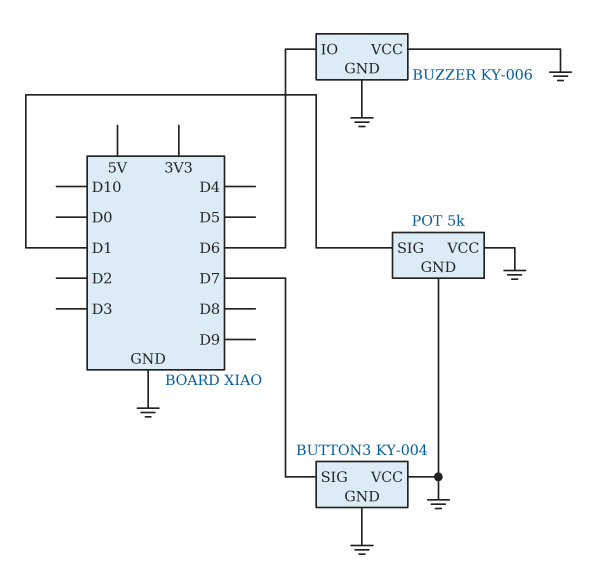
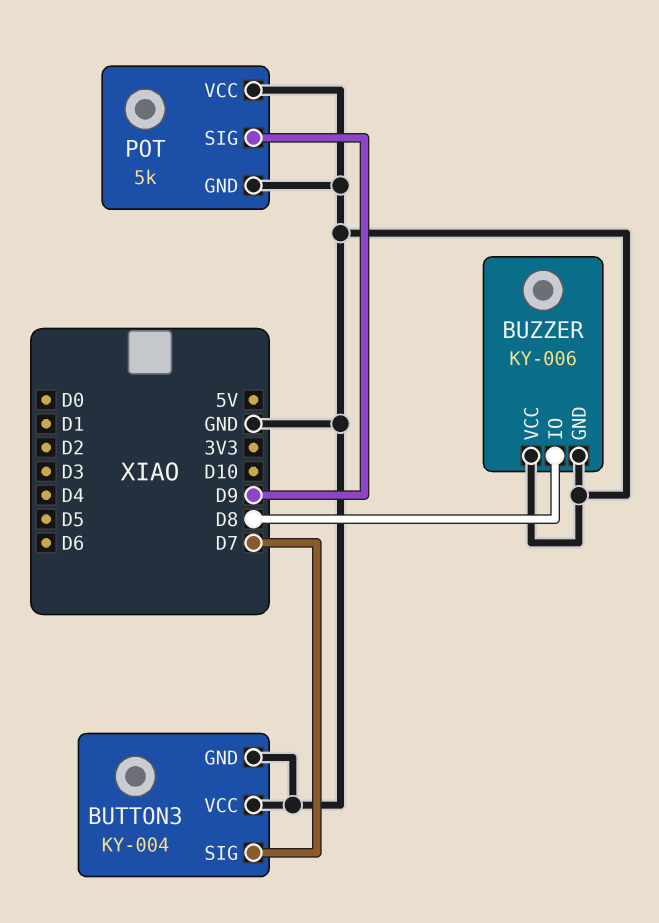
BUZZER pin IO: D6 -> D8
POT pin SIG: D1 -> D9

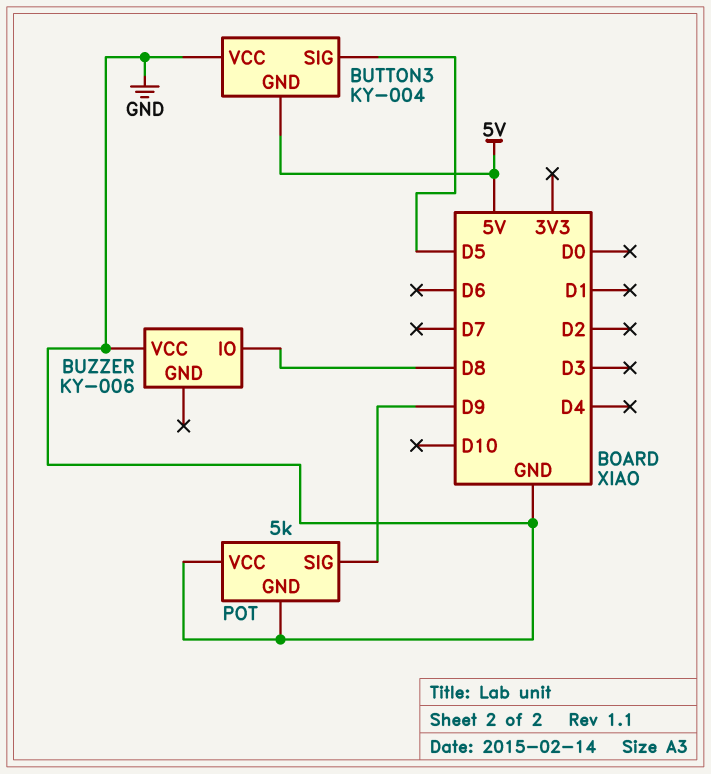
BUTTON3 pin GND: GND -> 5V
BUTTON3 pin SIG: D7 -> D5
BUZZER pin GND: GND -> none

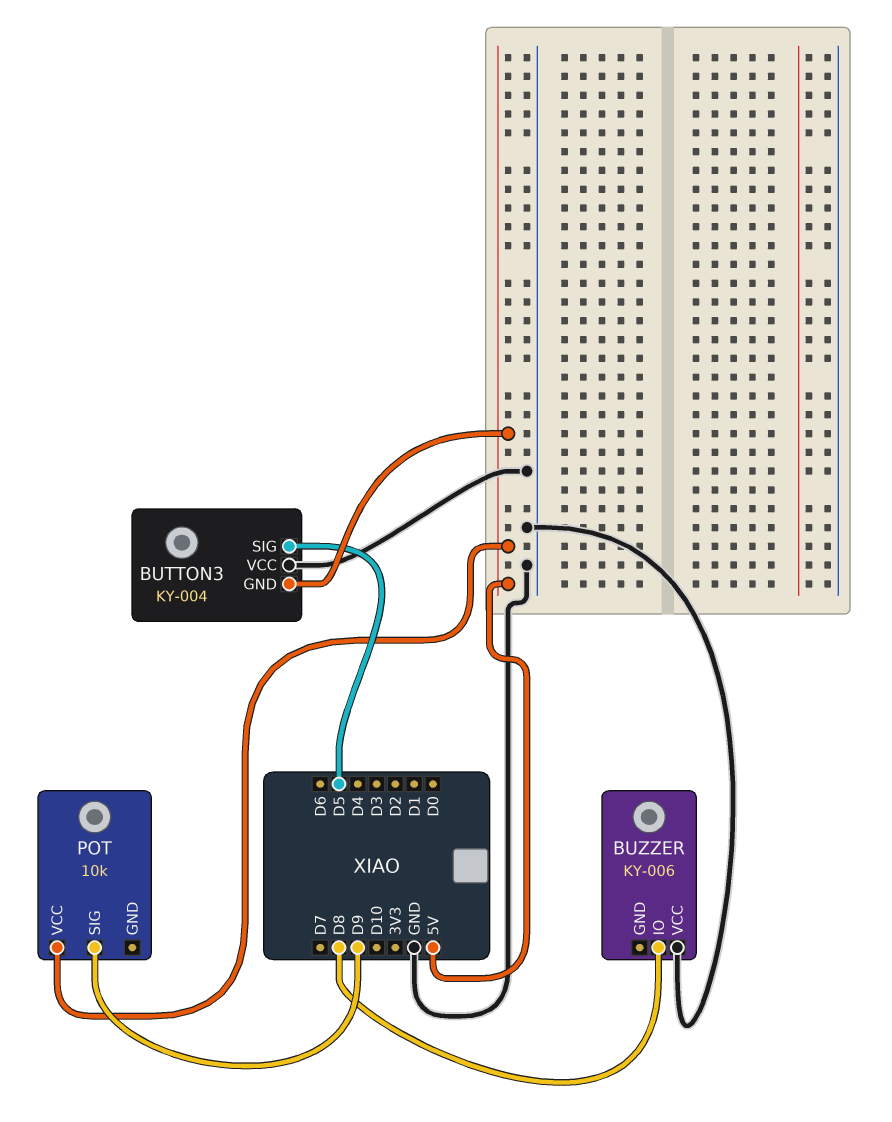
POT: 5k -> 10k
POT pin GND: GND -> none
POT pin VCC: GND -> 5V

